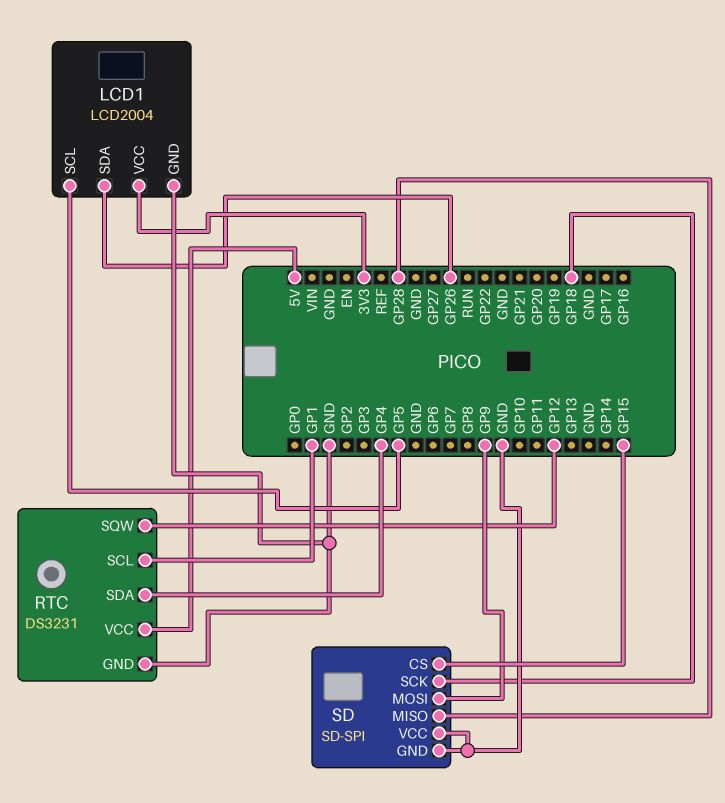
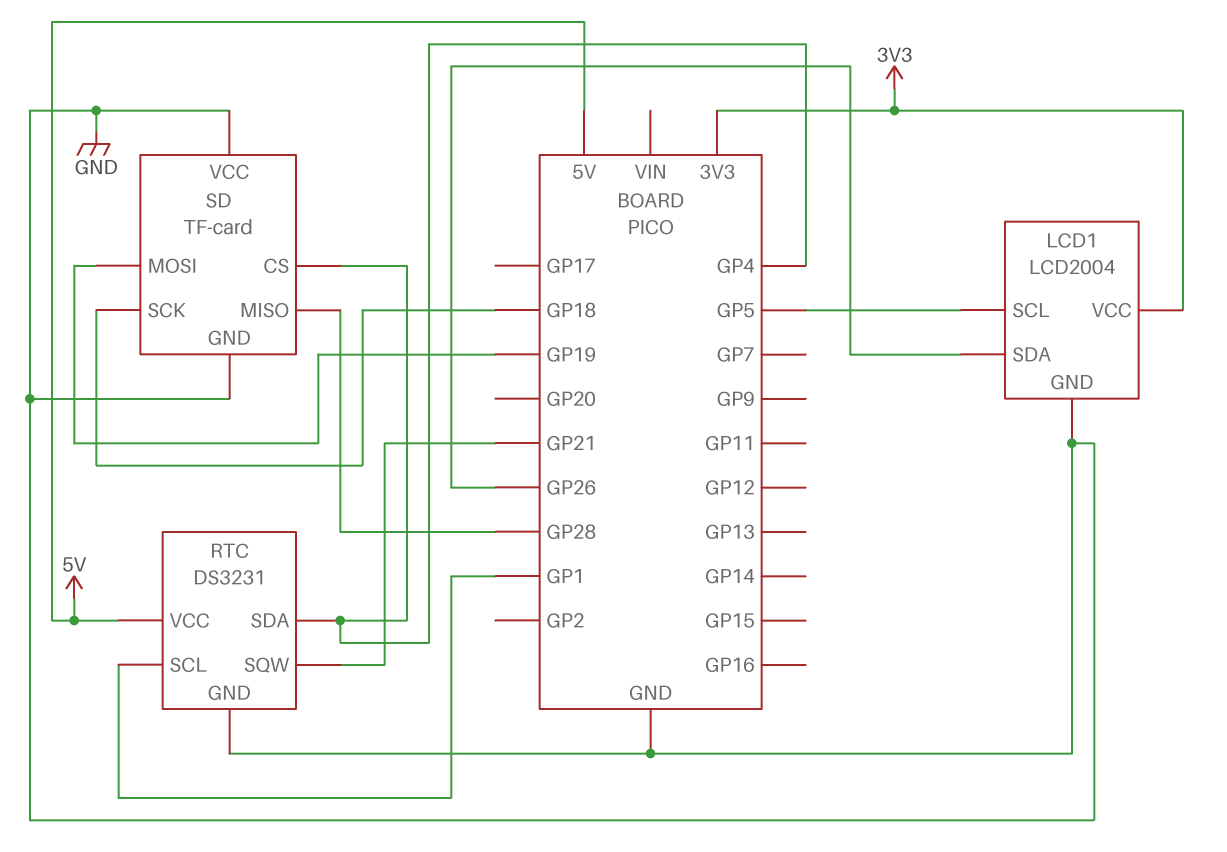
RTC pin SQW: GP12 -> GP21
SD: SD-SPI -> TF-card
SD pin CS: GP15 -> GP4
SD pin MOSI: GP9 -> GP19

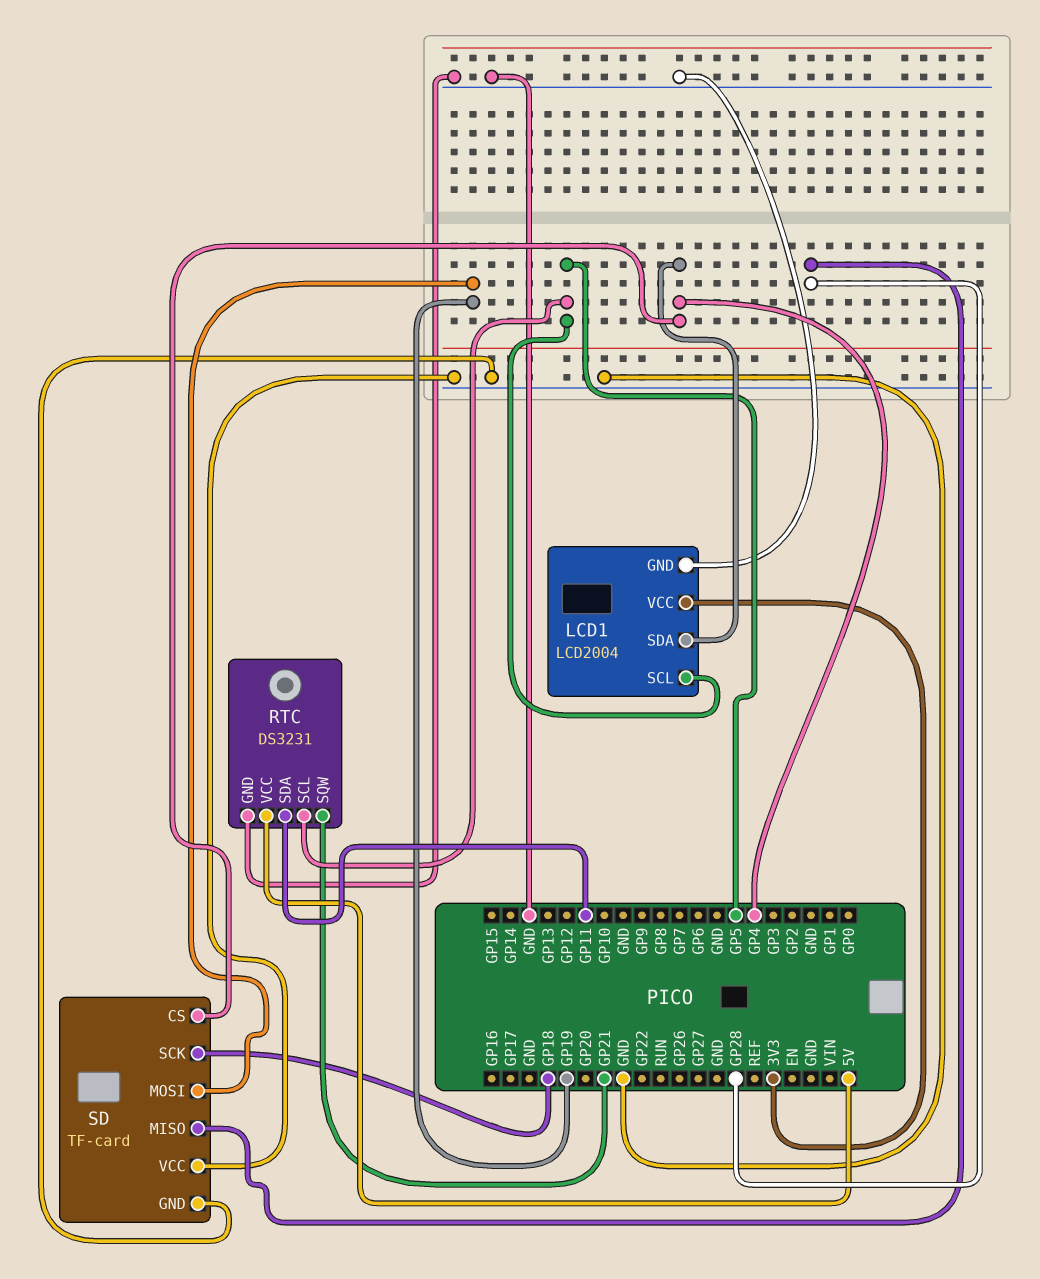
LCD1 pin SDA: GP26 -> GP4
RTC pin SCL: GP1 -> GP5
RTC pin SDA: GP4 -> GP11

